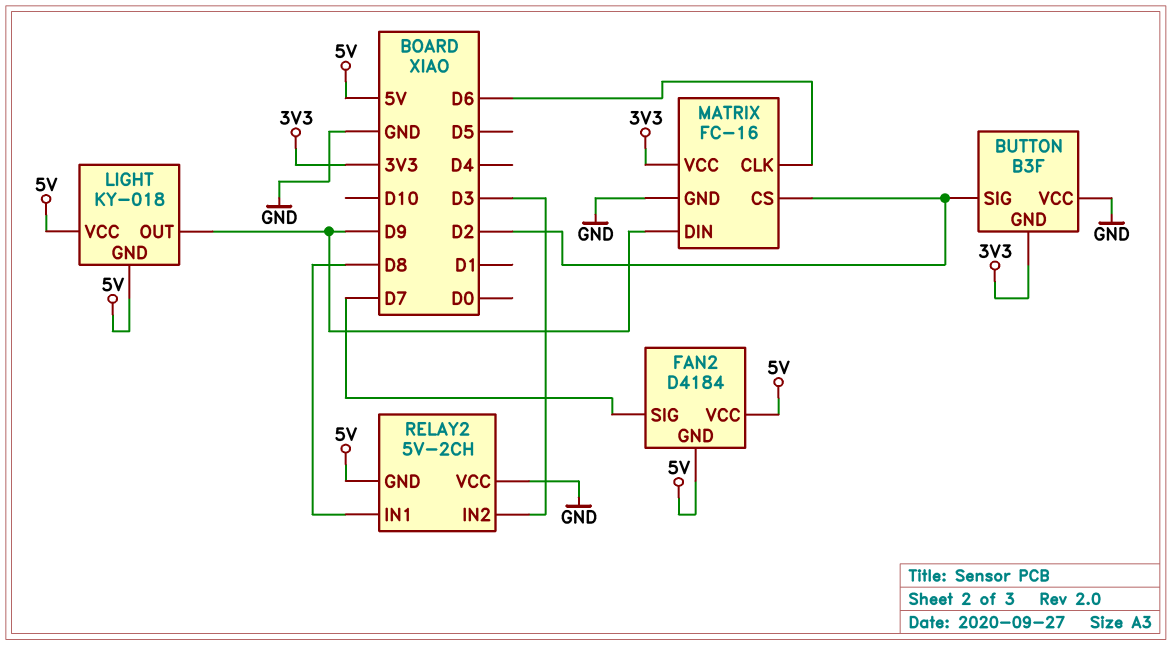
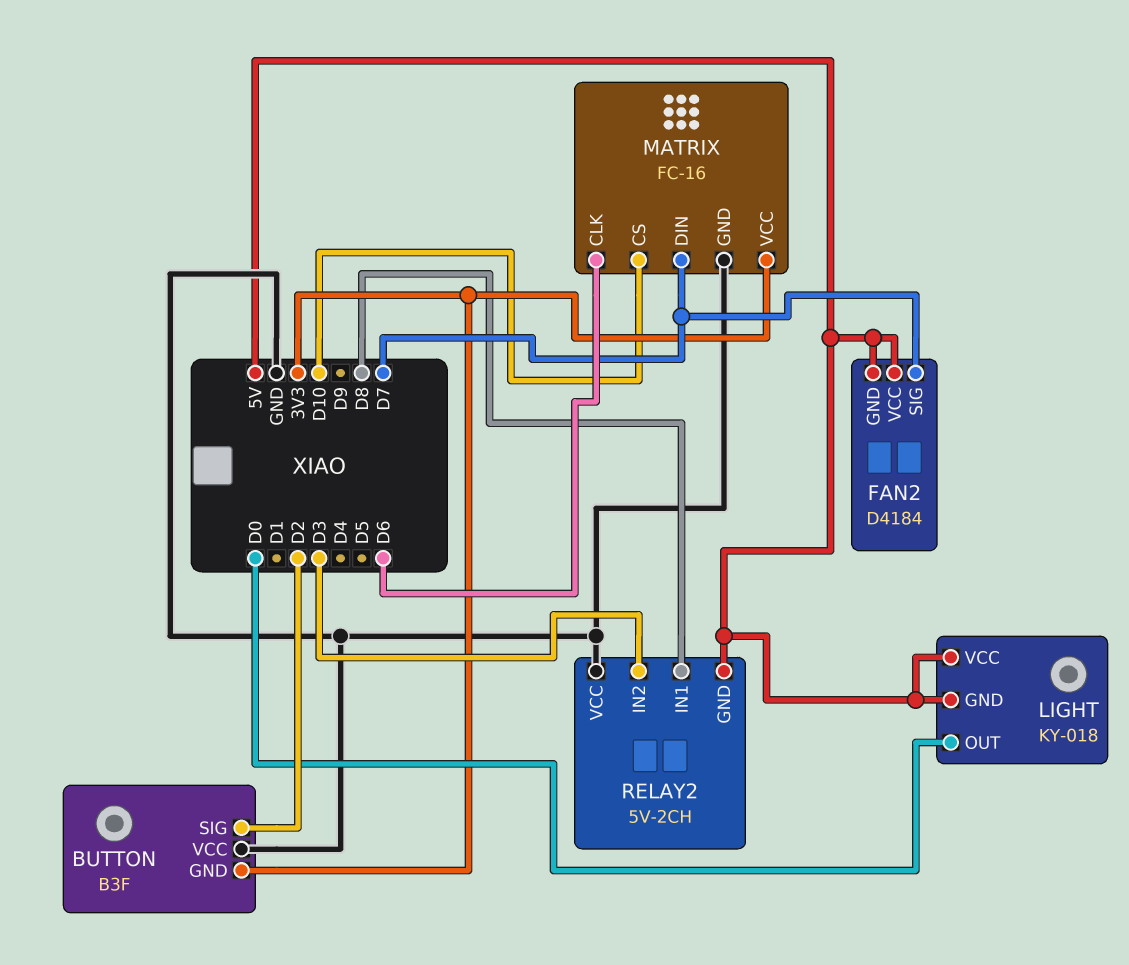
LIGHT pin OUT: D9 -> D0
MATRIX pin CS: D2 -> D10
MATRIX pin DIN: D9 -> D7

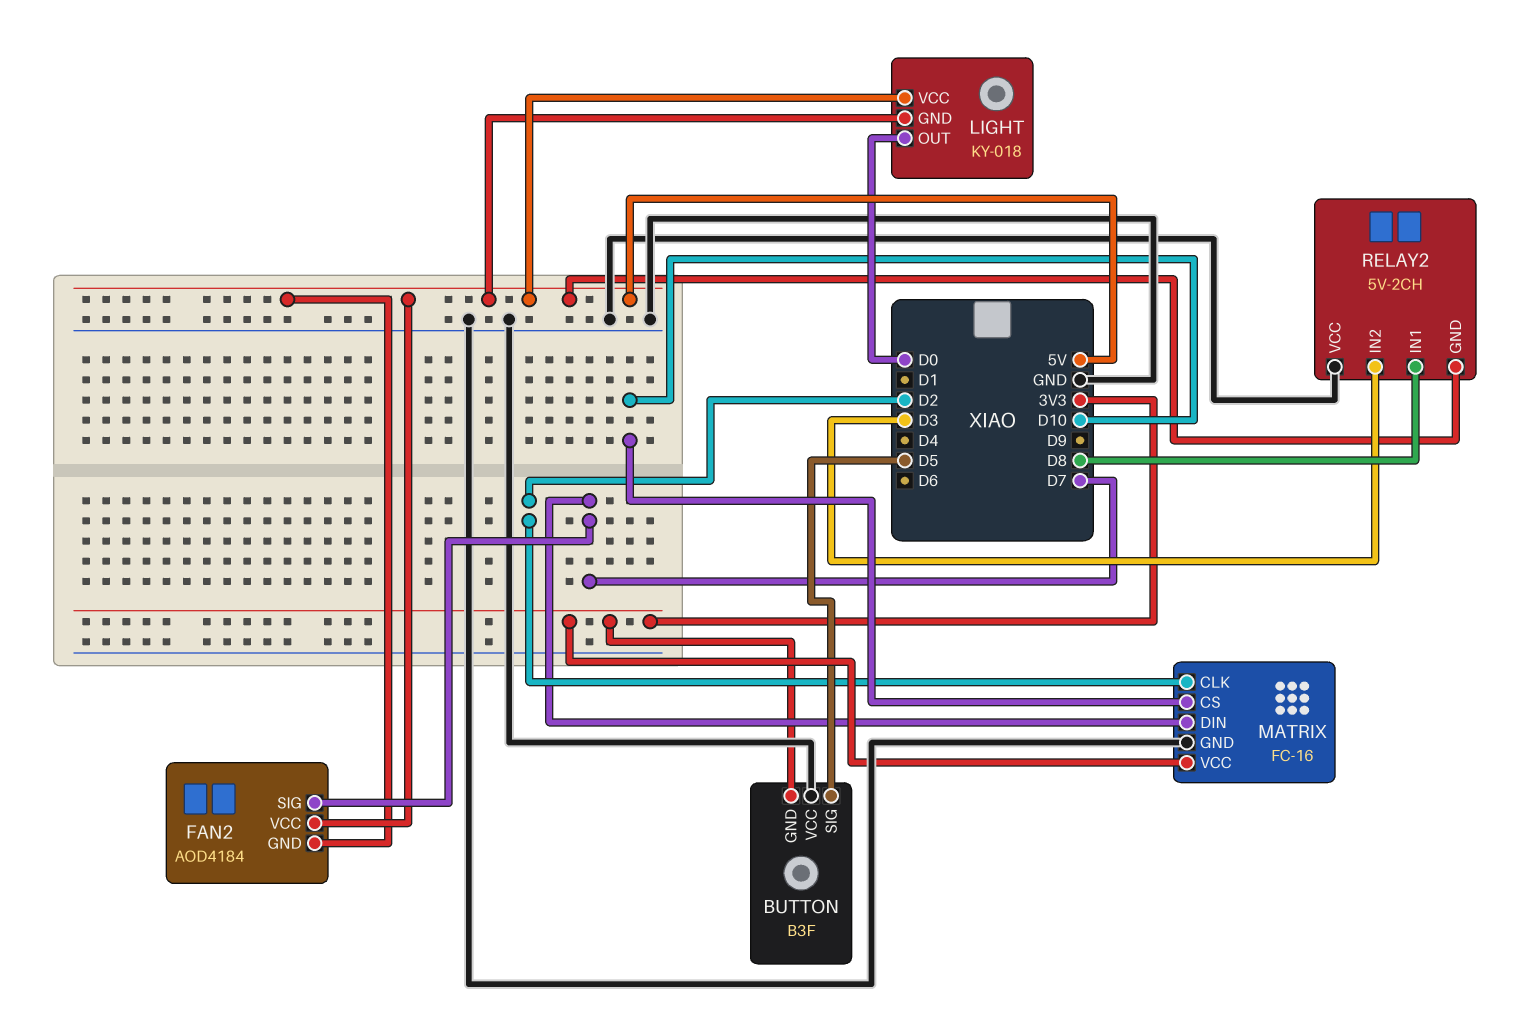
BUTTON pin SIG: D2 -> D5
FAN2: D4184 -> AOD4184
MATRIX pin CLK: D6 -> D2

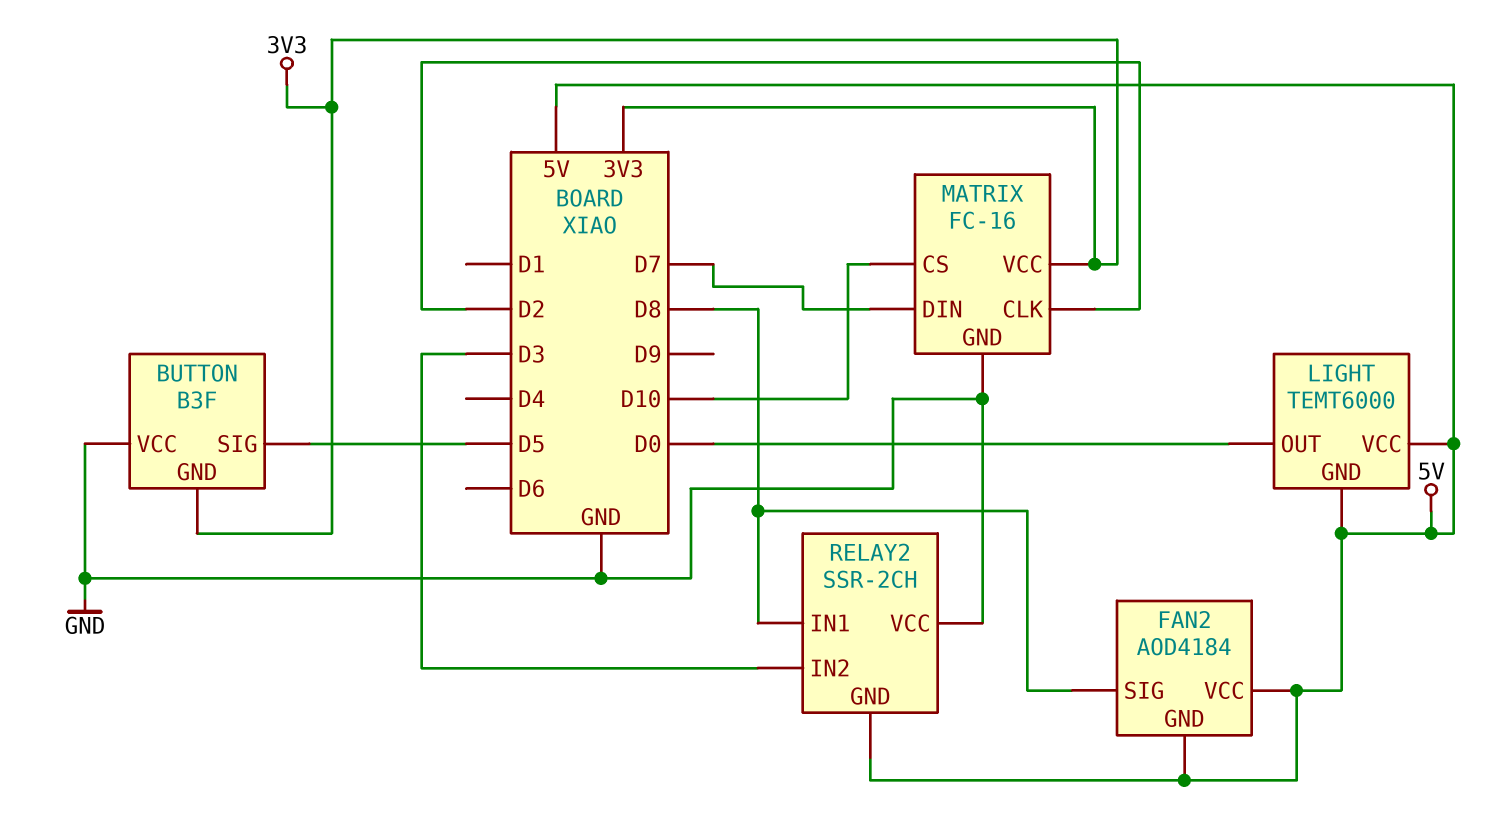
FAN2 pin SIG: D7 -> D8
LIGHT: KY-018 -> TEMT6000
RELAY2: 5V-2CH -> SSR-2CH

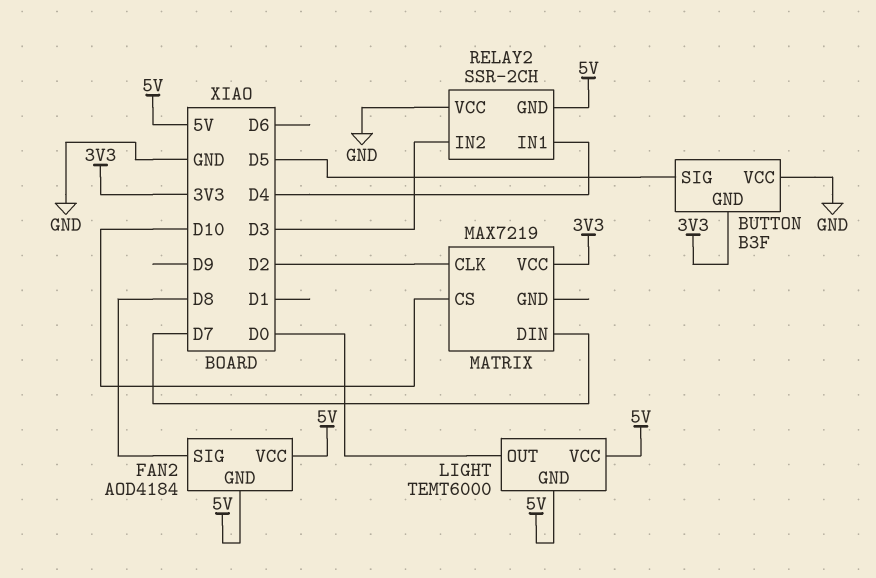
MATRIX: FC-16 -> MAX7219
MATRIX pin GND: GND -> none
RELAY2 pin IN1: D8 -> D4

